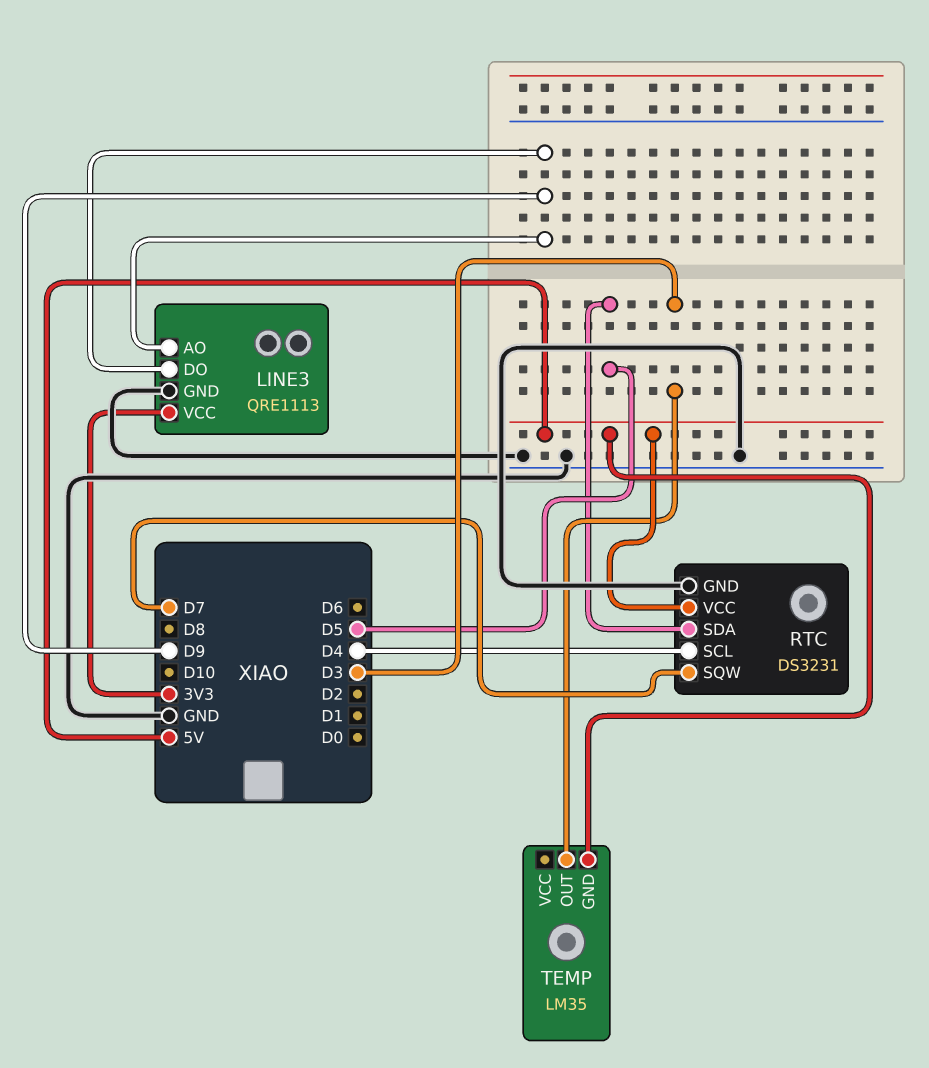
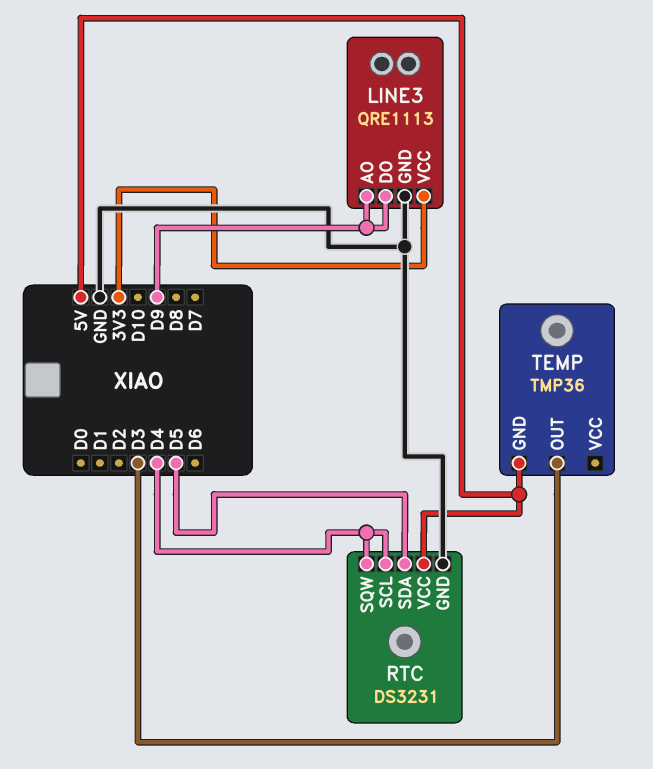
RTC pin SQW: D7 -> D4
TEMP: LM35 -> TMP36

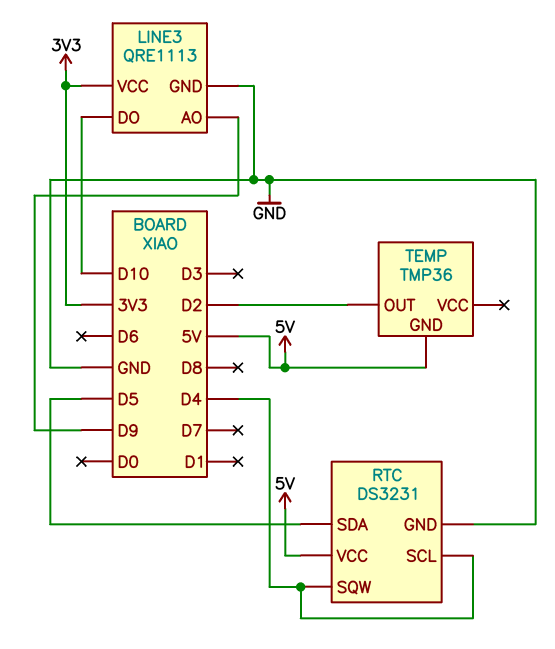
LINE3 pin DO: D9 -> D10
TEMP pin OUT: D3 -> D2

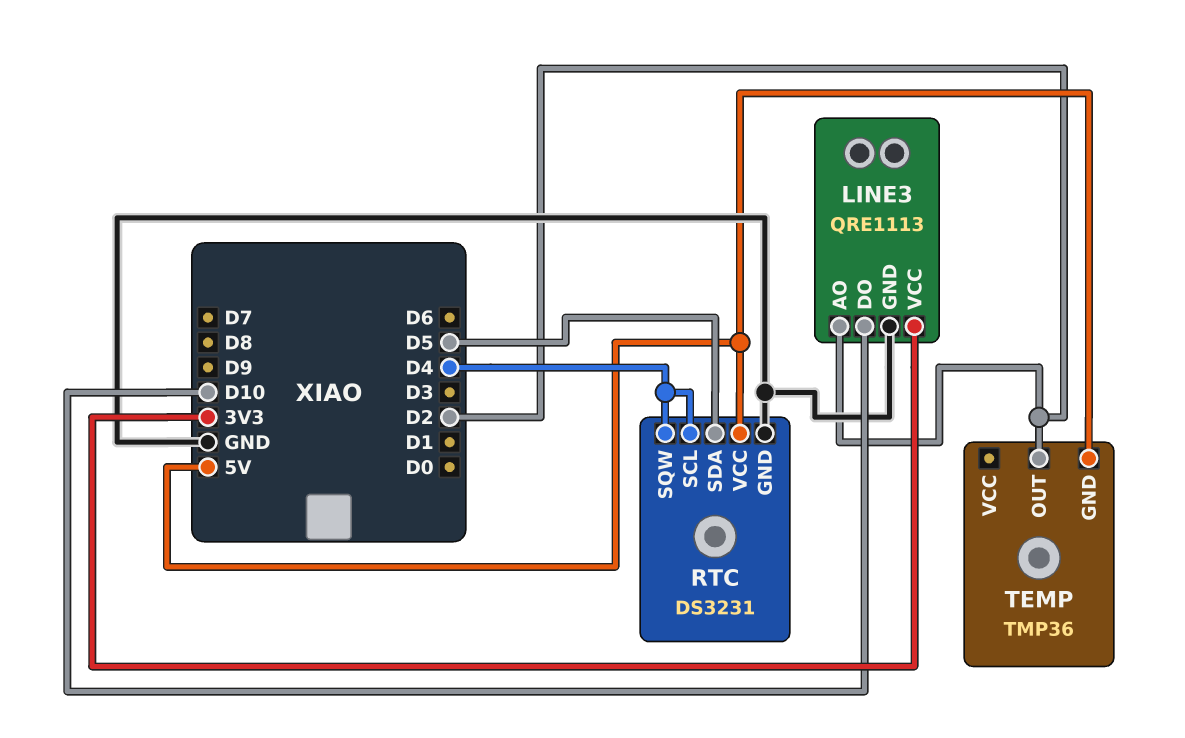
LINE3 pin AO: D9 -> D2

